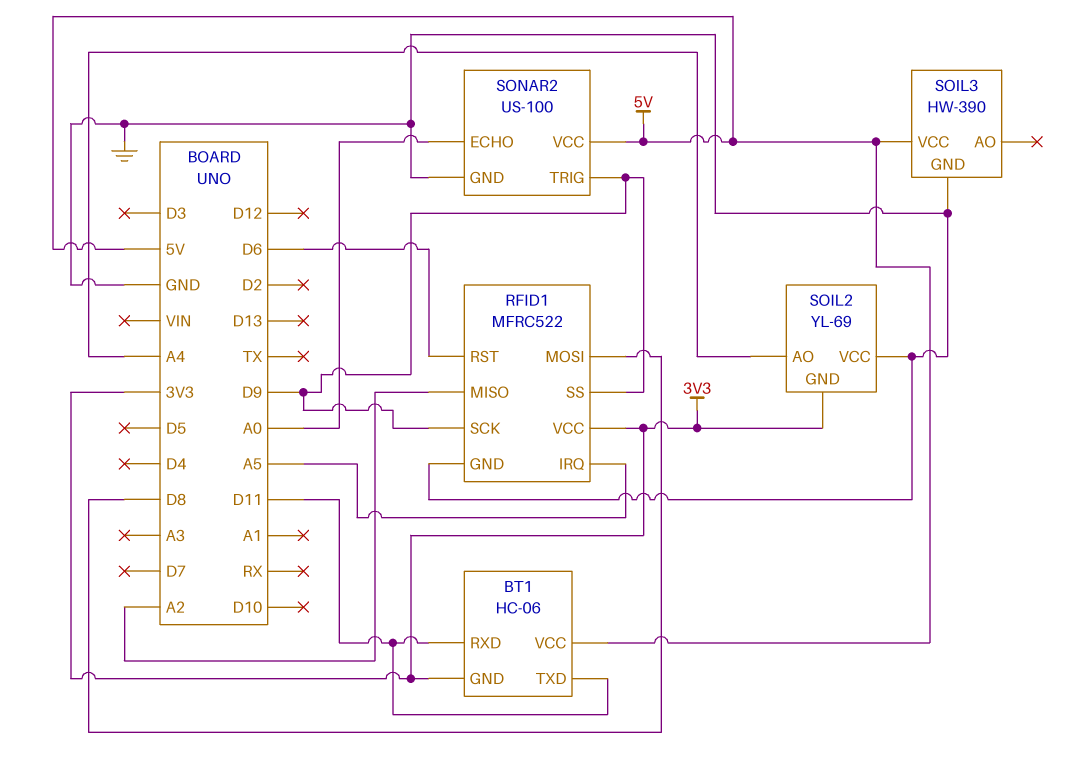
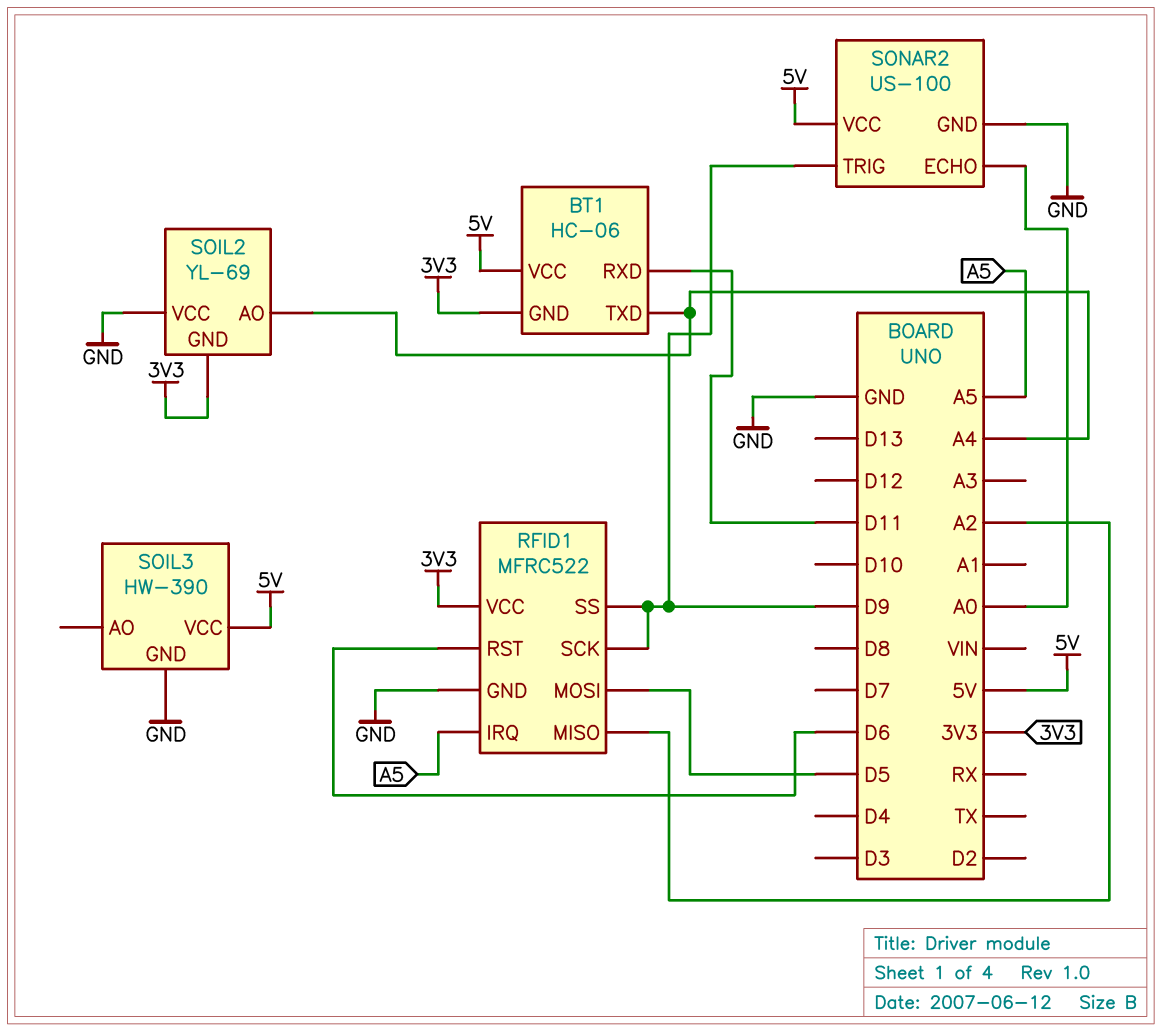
BT1 pin TXD: D11 -> A4
RFID1 pin MOSI: D8 -> D5

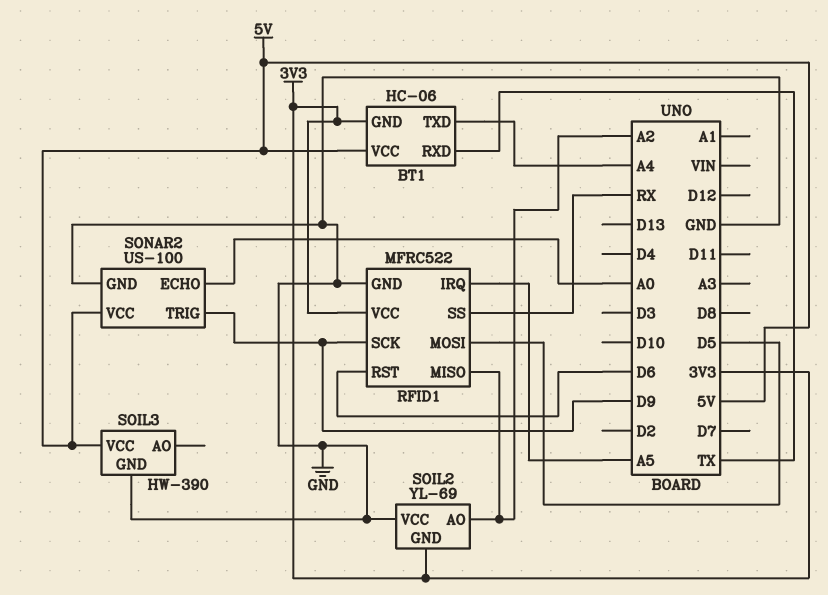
BT1 pin RXD: D11 -> TX
RFID1 pin SS: D9 -> RX
SOIL2 pin AO: A4 -> A2

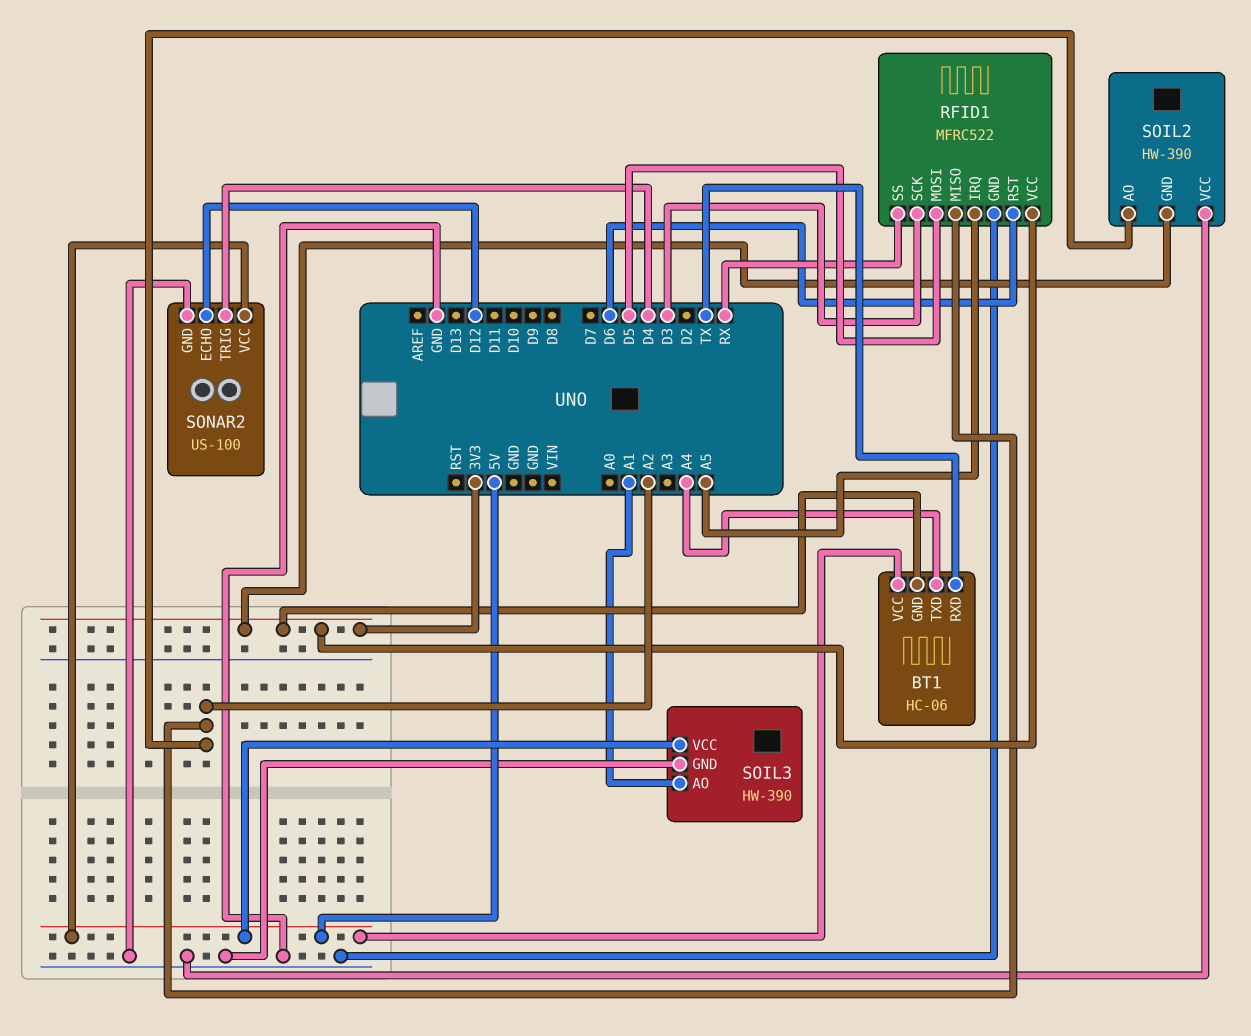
RFID1 pin SCK: D9 -> D3
SOIL2: YL-69 -> HW-390
SOIL3 pin AO: none -> A1
SONAR2 pin ECHO: A0 -> D12
SONAR2 pin TRIG: D9 -> D4

